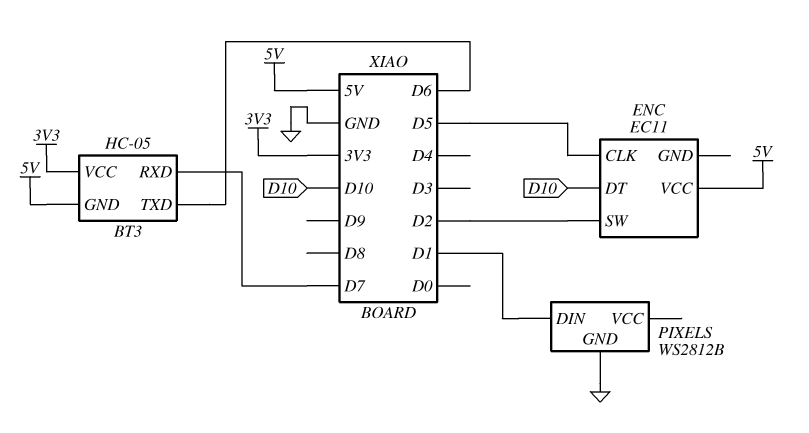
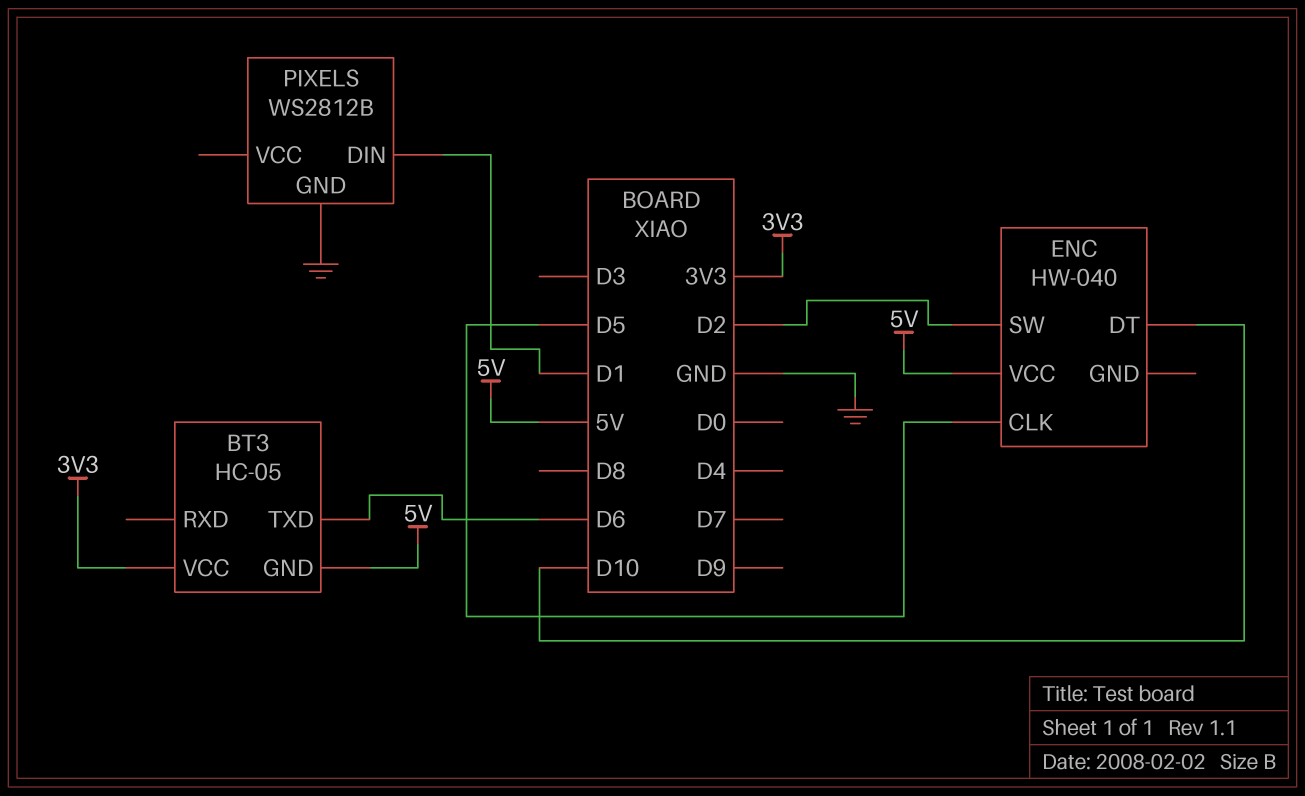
BT3 pin RXD: D7 -> none
ENC: EC11 -> HW-040

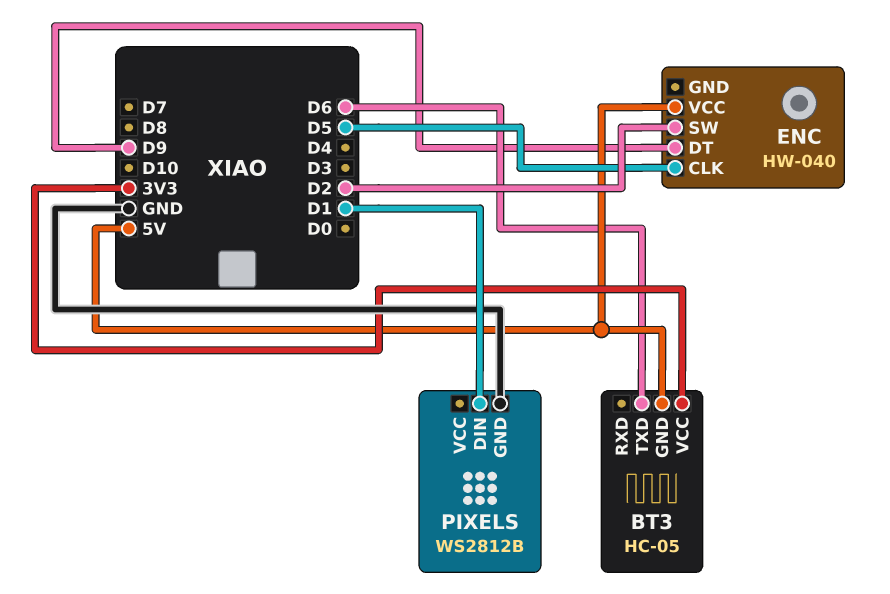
ENC pin DT: D10 -> D9

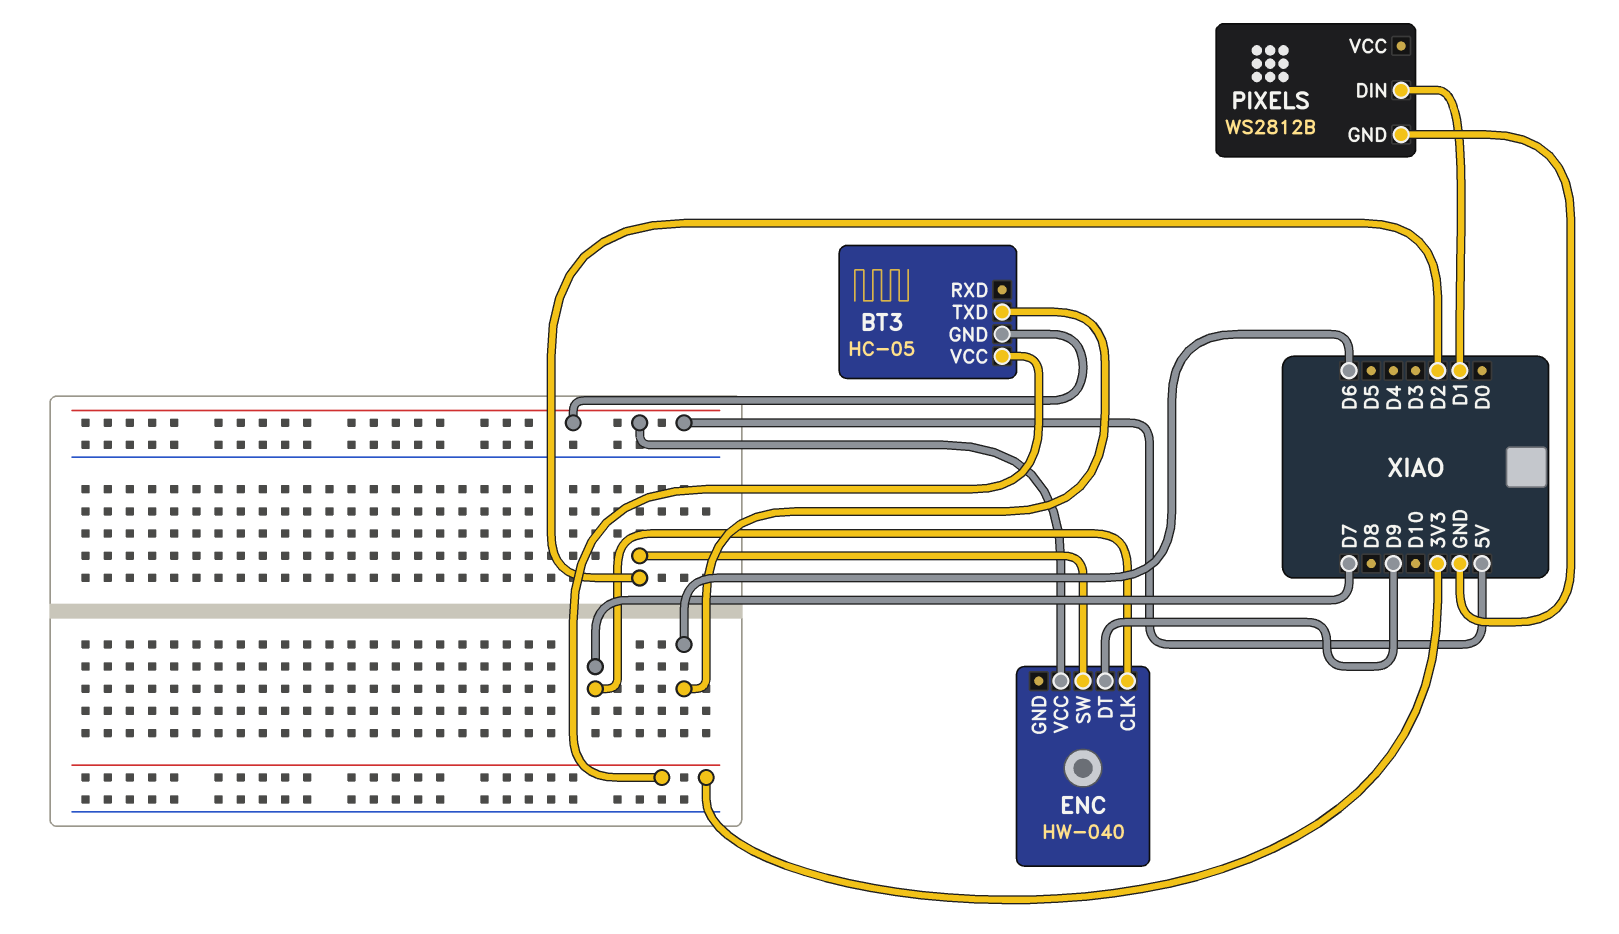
ENC pin CLK: D5 -> D7

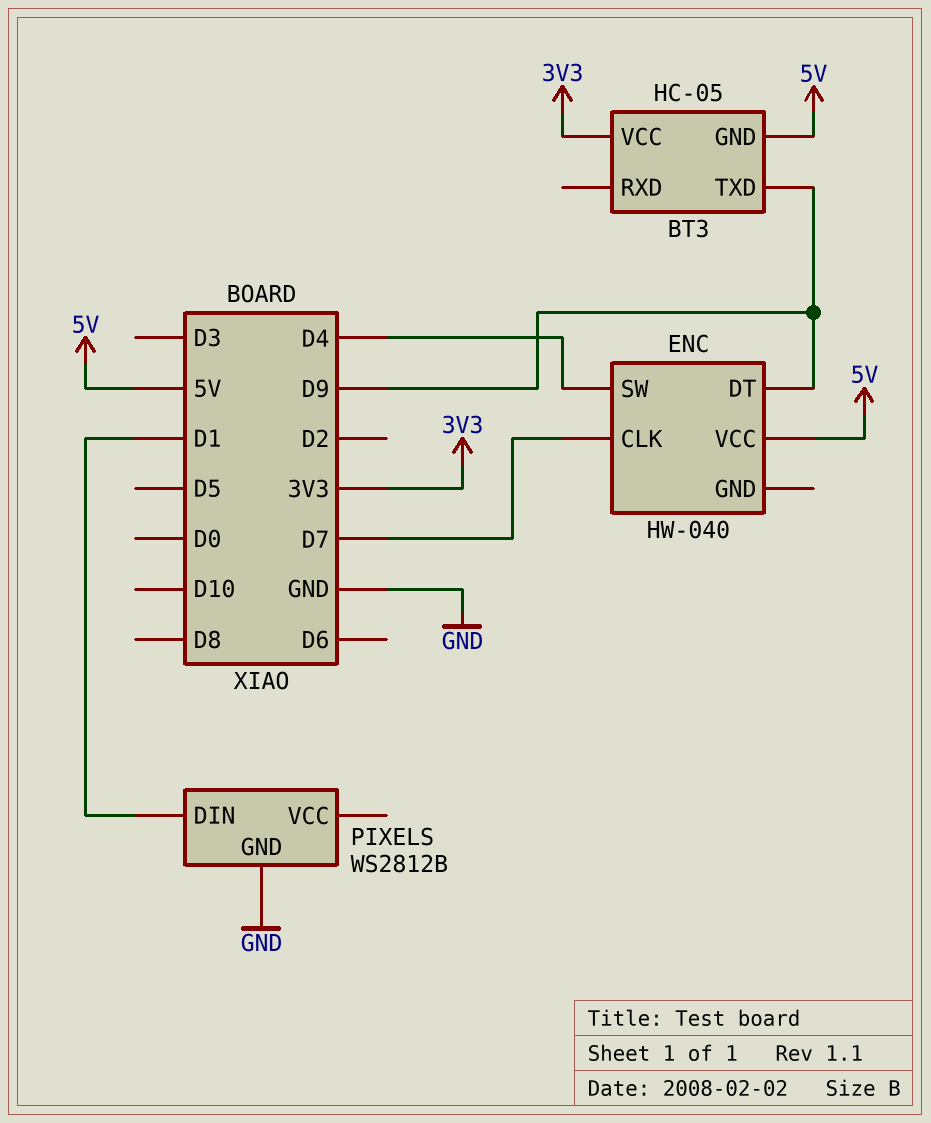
BT3 pin TXD: D6 -> D9
ENC pin SW: D2 -> D4

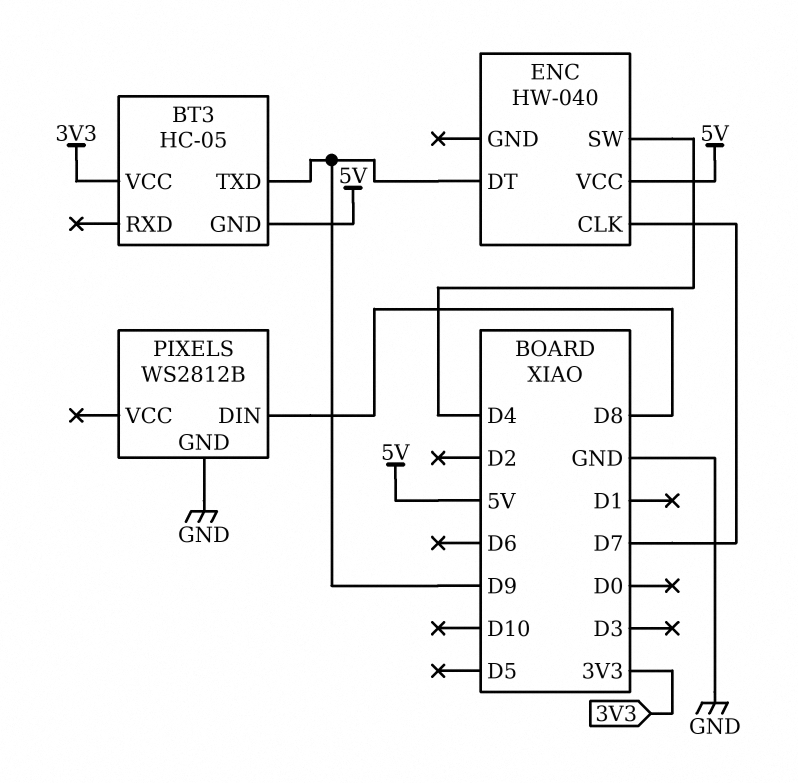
PIXELS pin DIN: D1 -> D8

